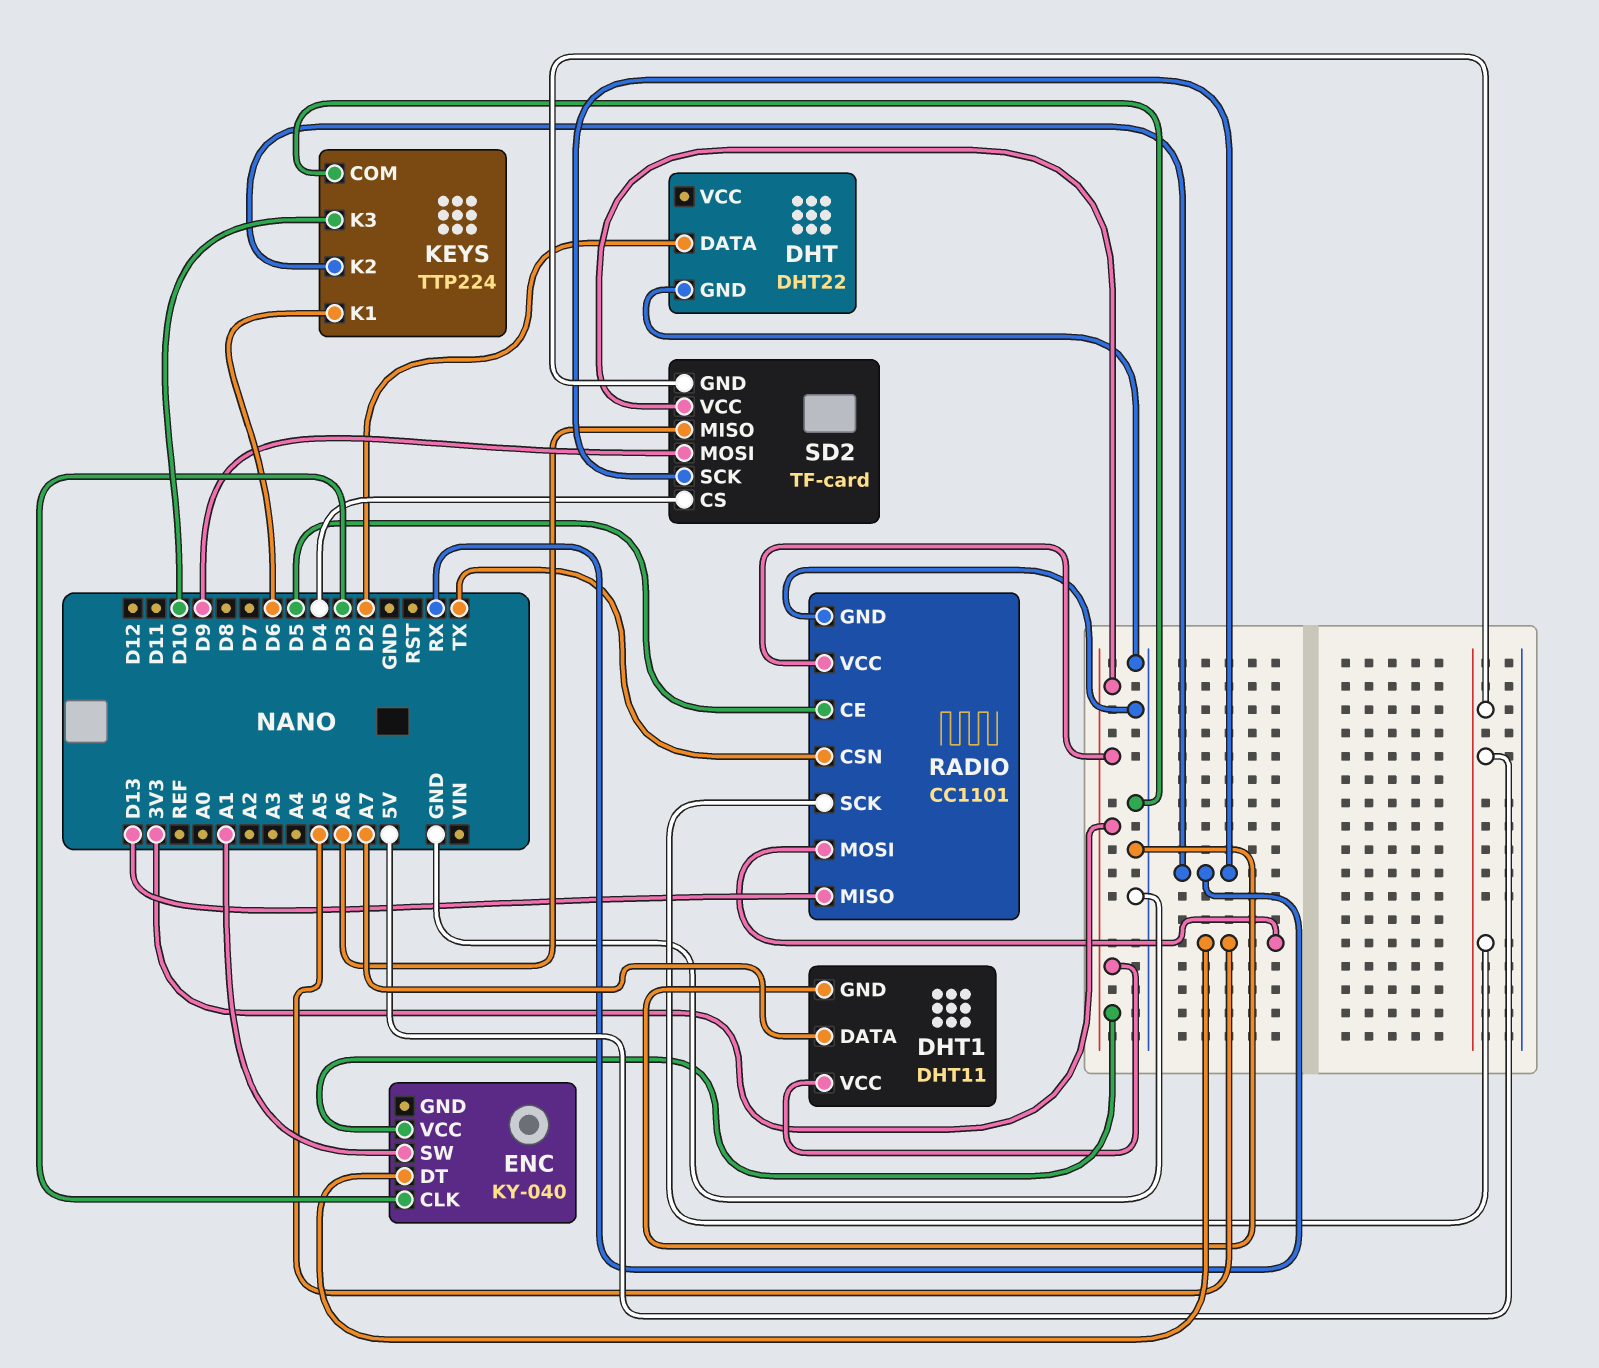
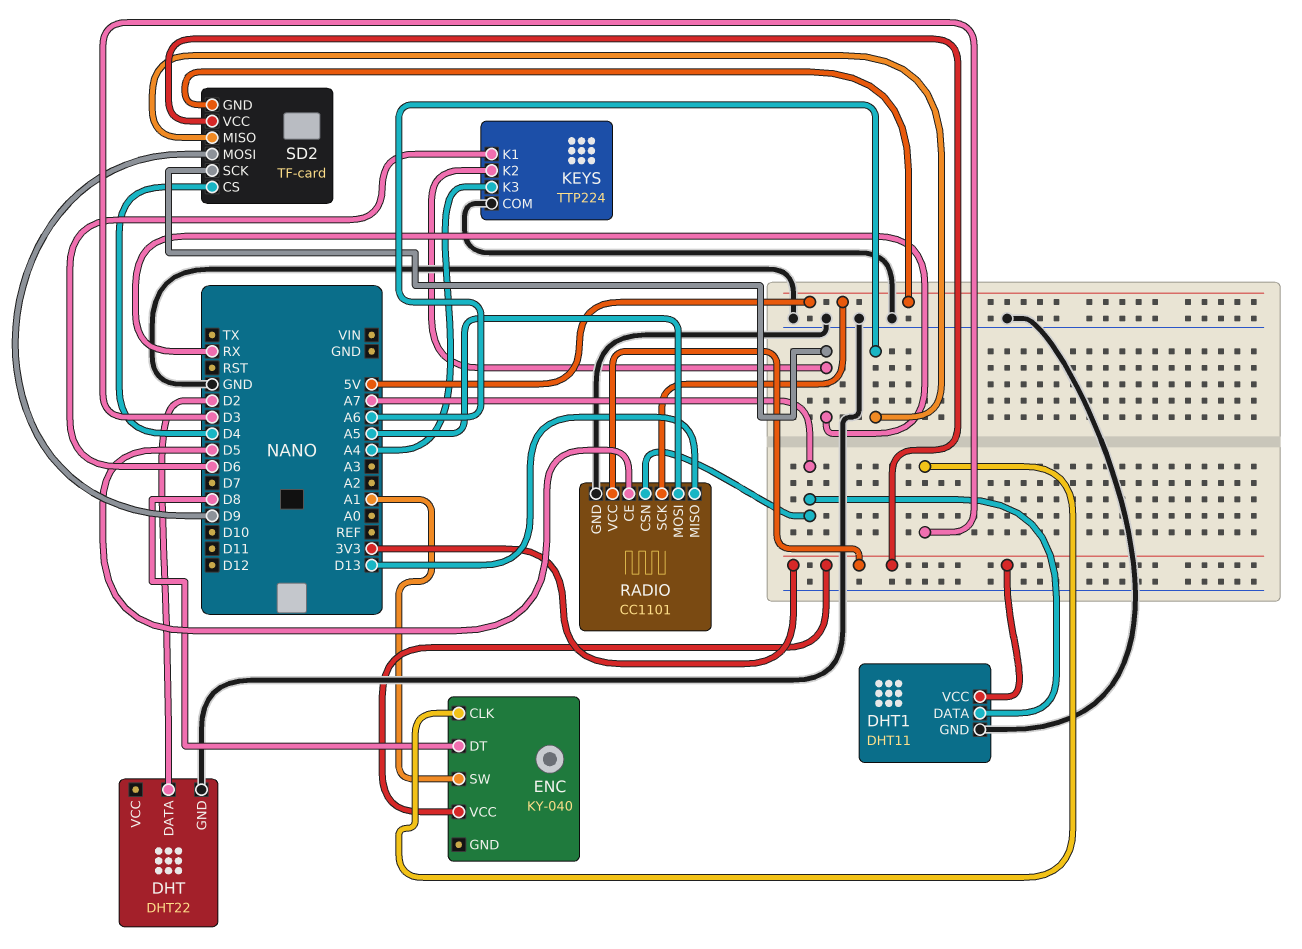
ENC pin DT: A5 -> D8
KEYS pin K3: D10 -> A4
RADIO pin CSN: TX -> A7

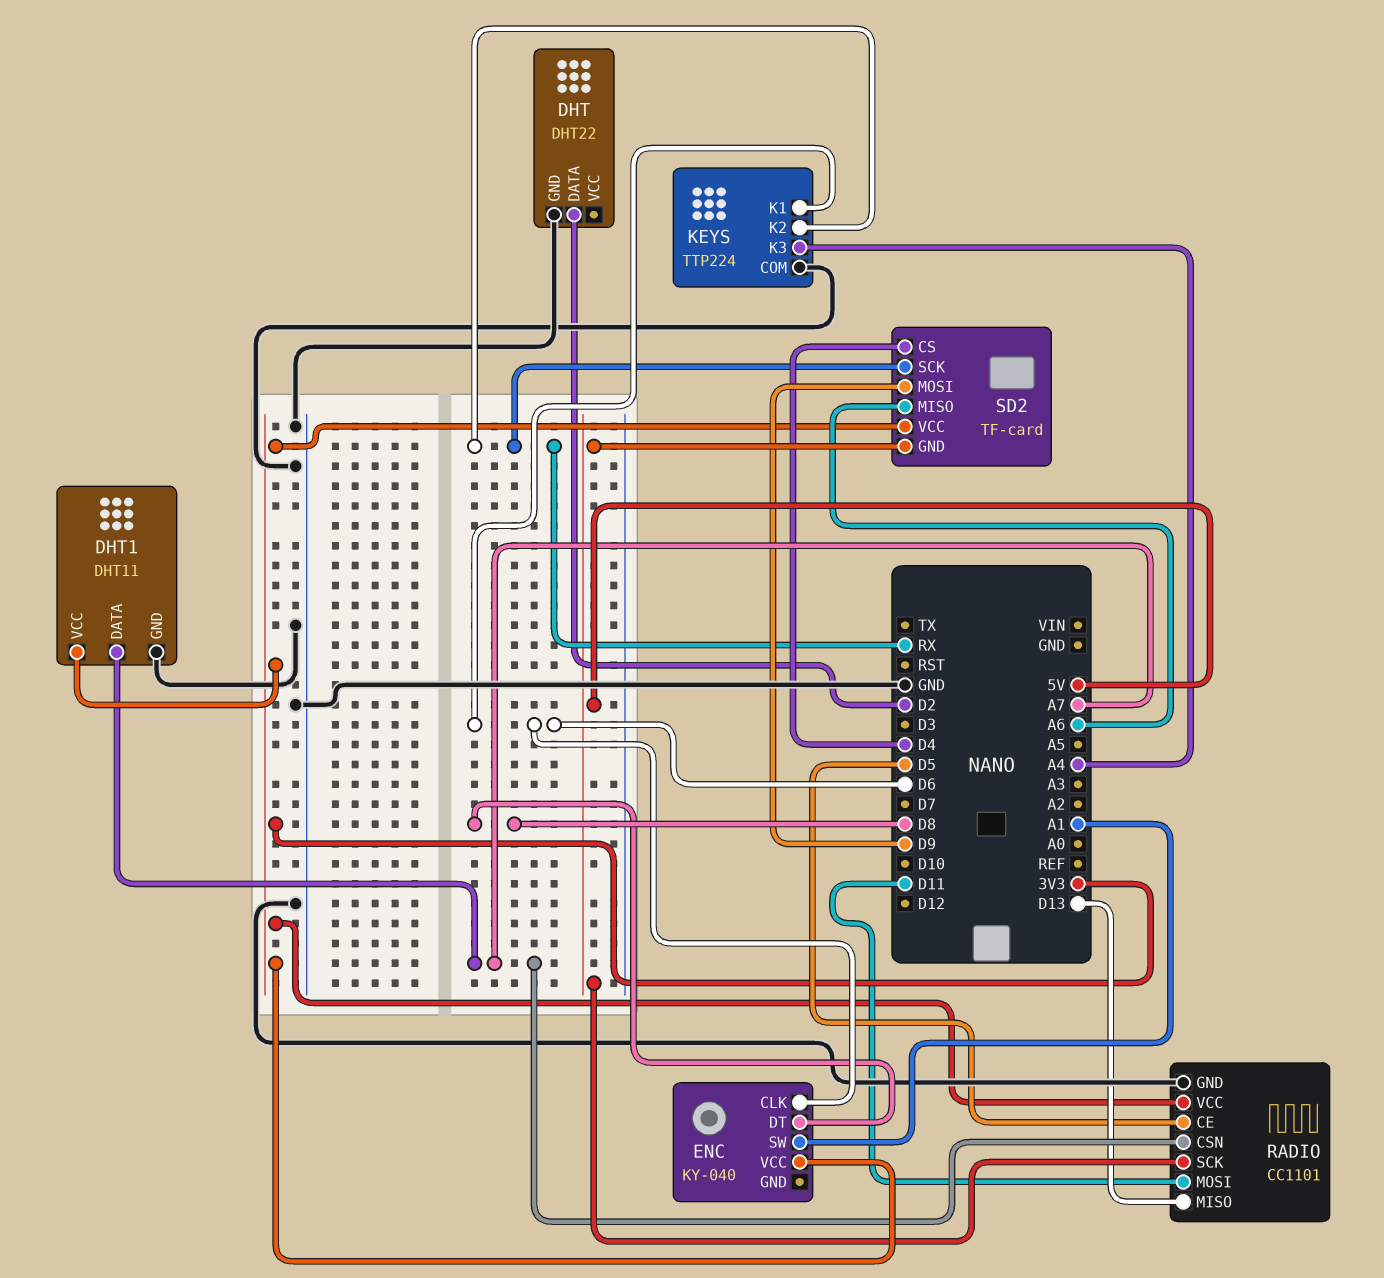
ENC pin CLK: D3 -> D6
RADIO pin MOSI: A5 -> D11

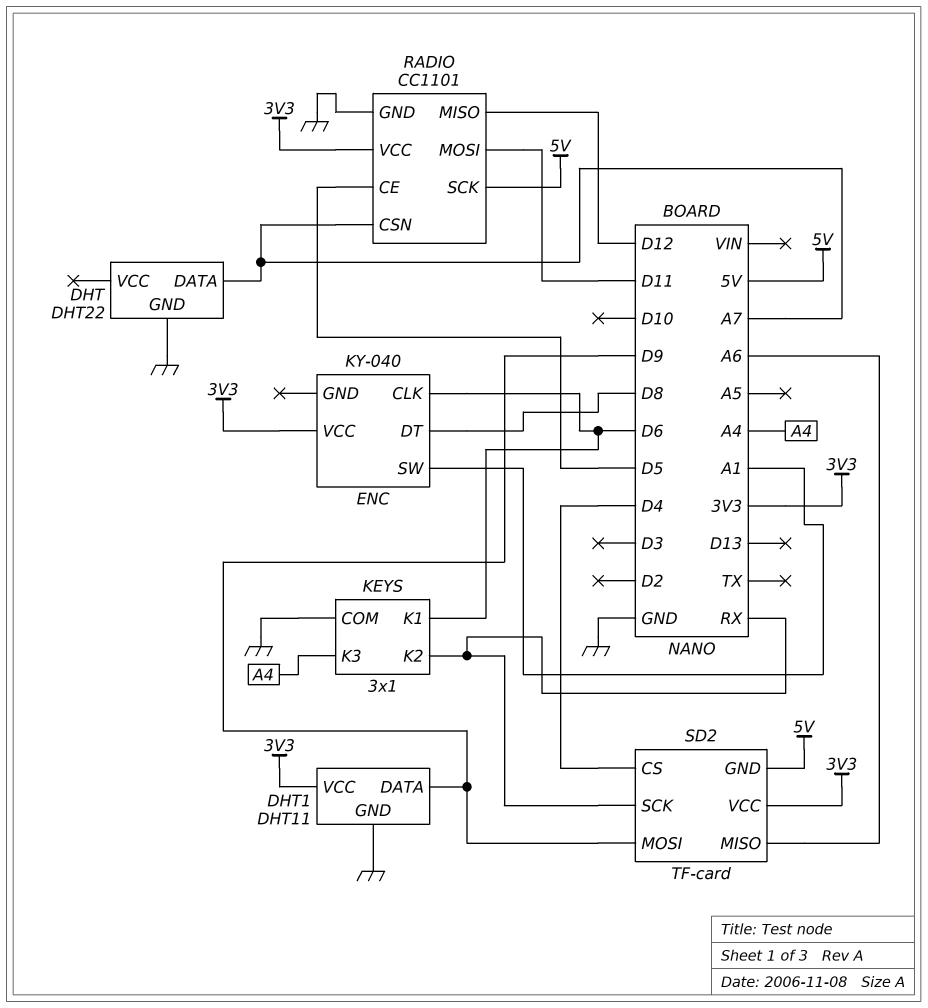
DHT pin DATA: D2 -> A7
DHT1 pin DATA: A7 -> D9
KEYS: TTP224 -> 3x1
RADIO pin MISO: D13 -> D12

